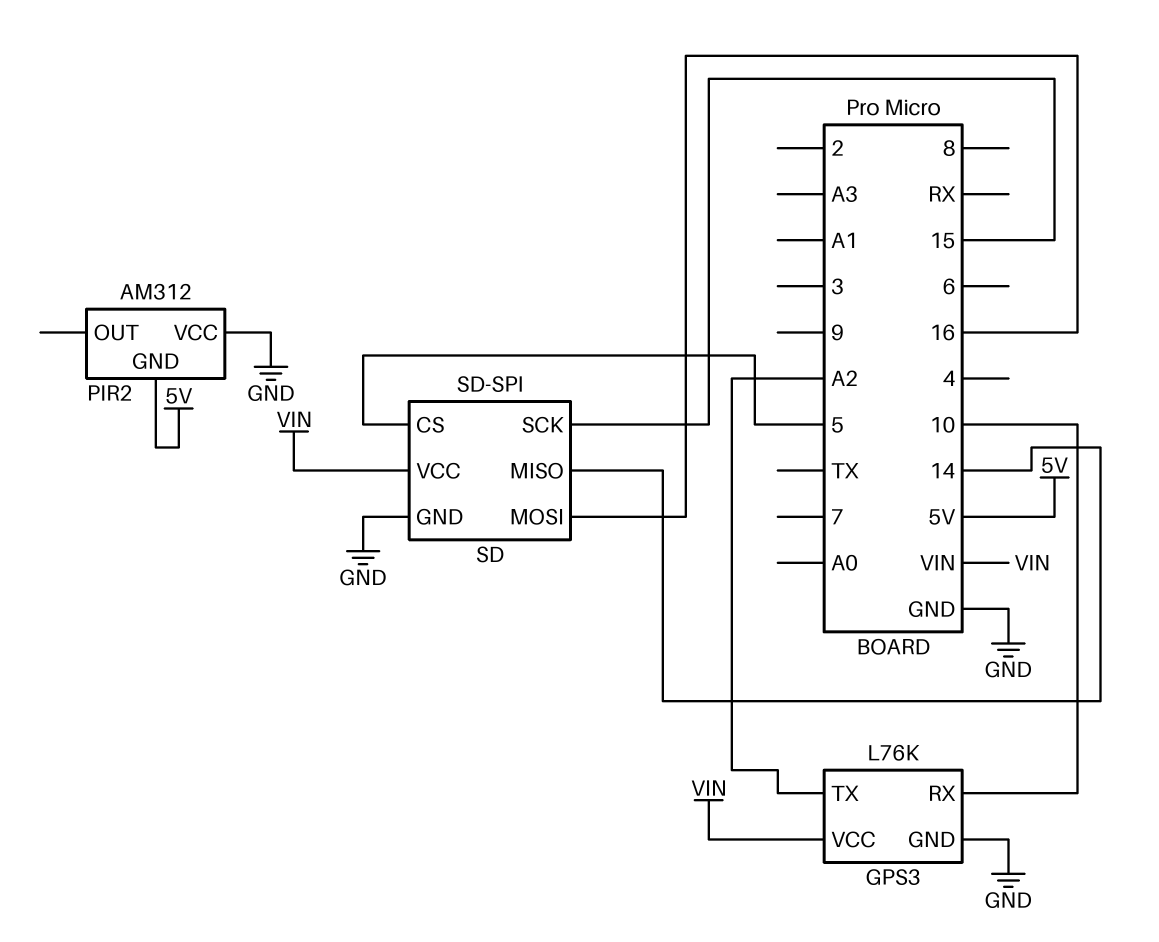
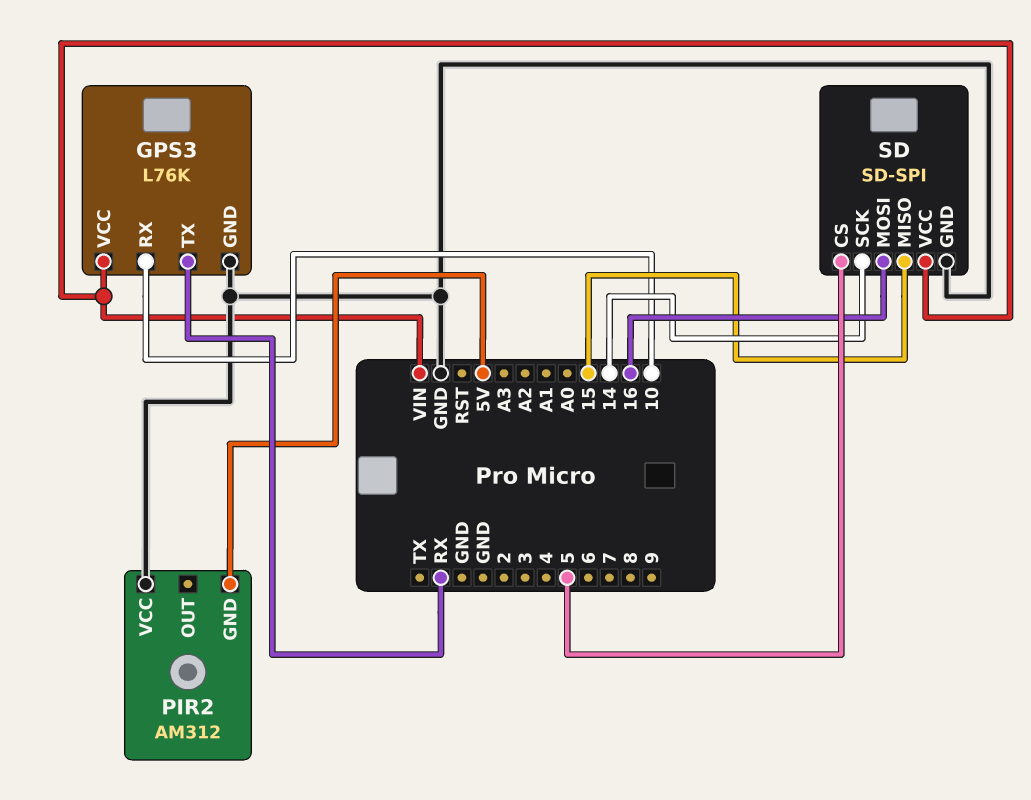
GPS3 pin TX: A2 -> RX
SD pin MISO: 14 -> 15
SD pin SCK: 15 -> 14

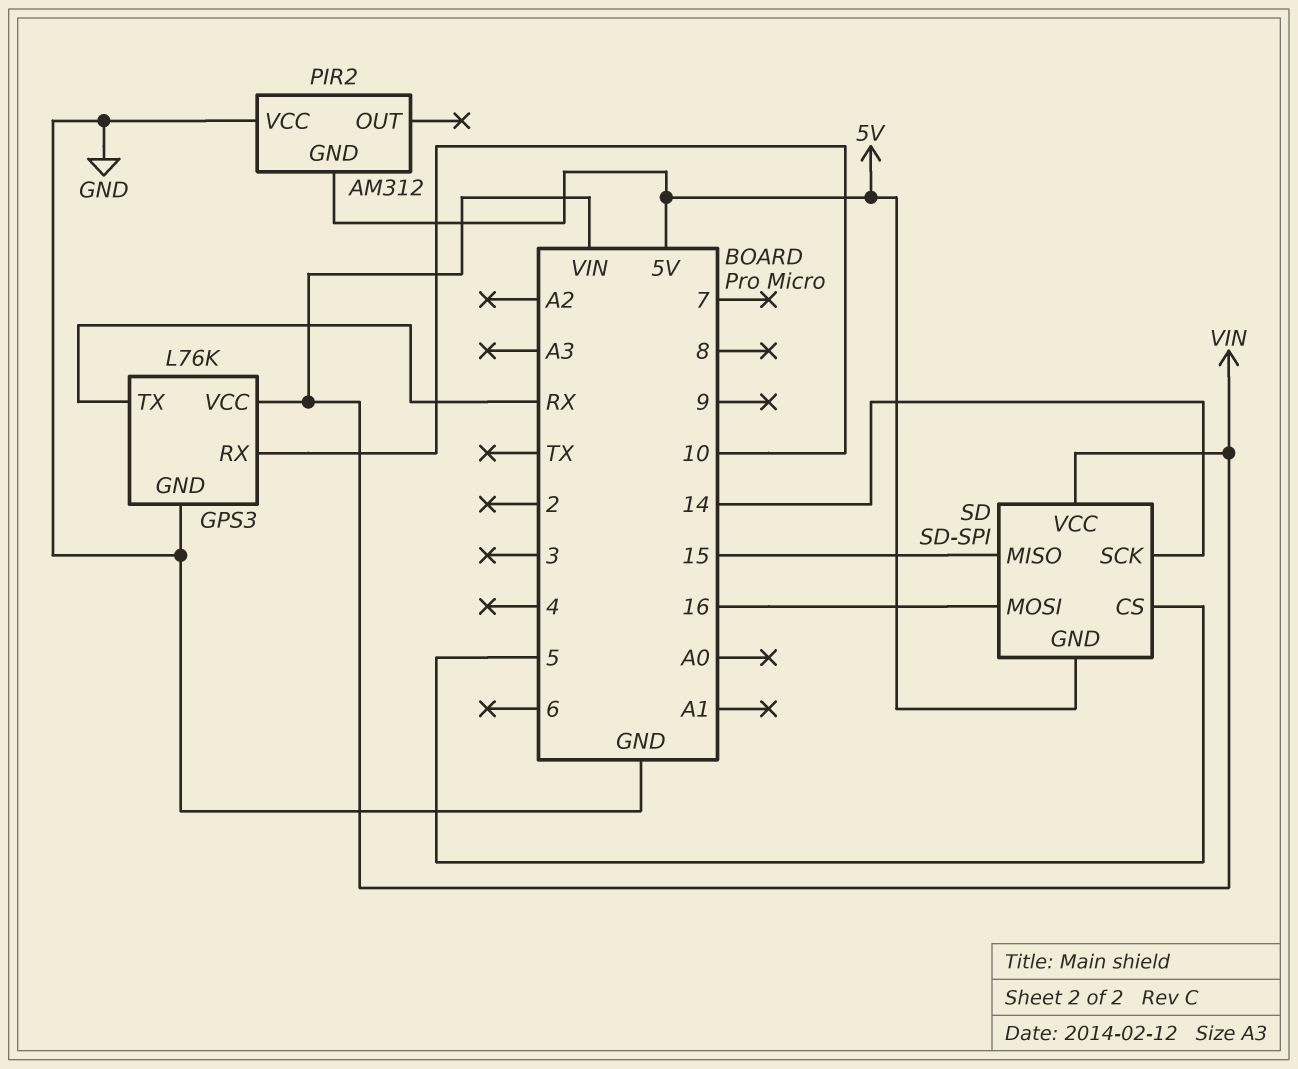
SD pin GND: GND -> 5V

